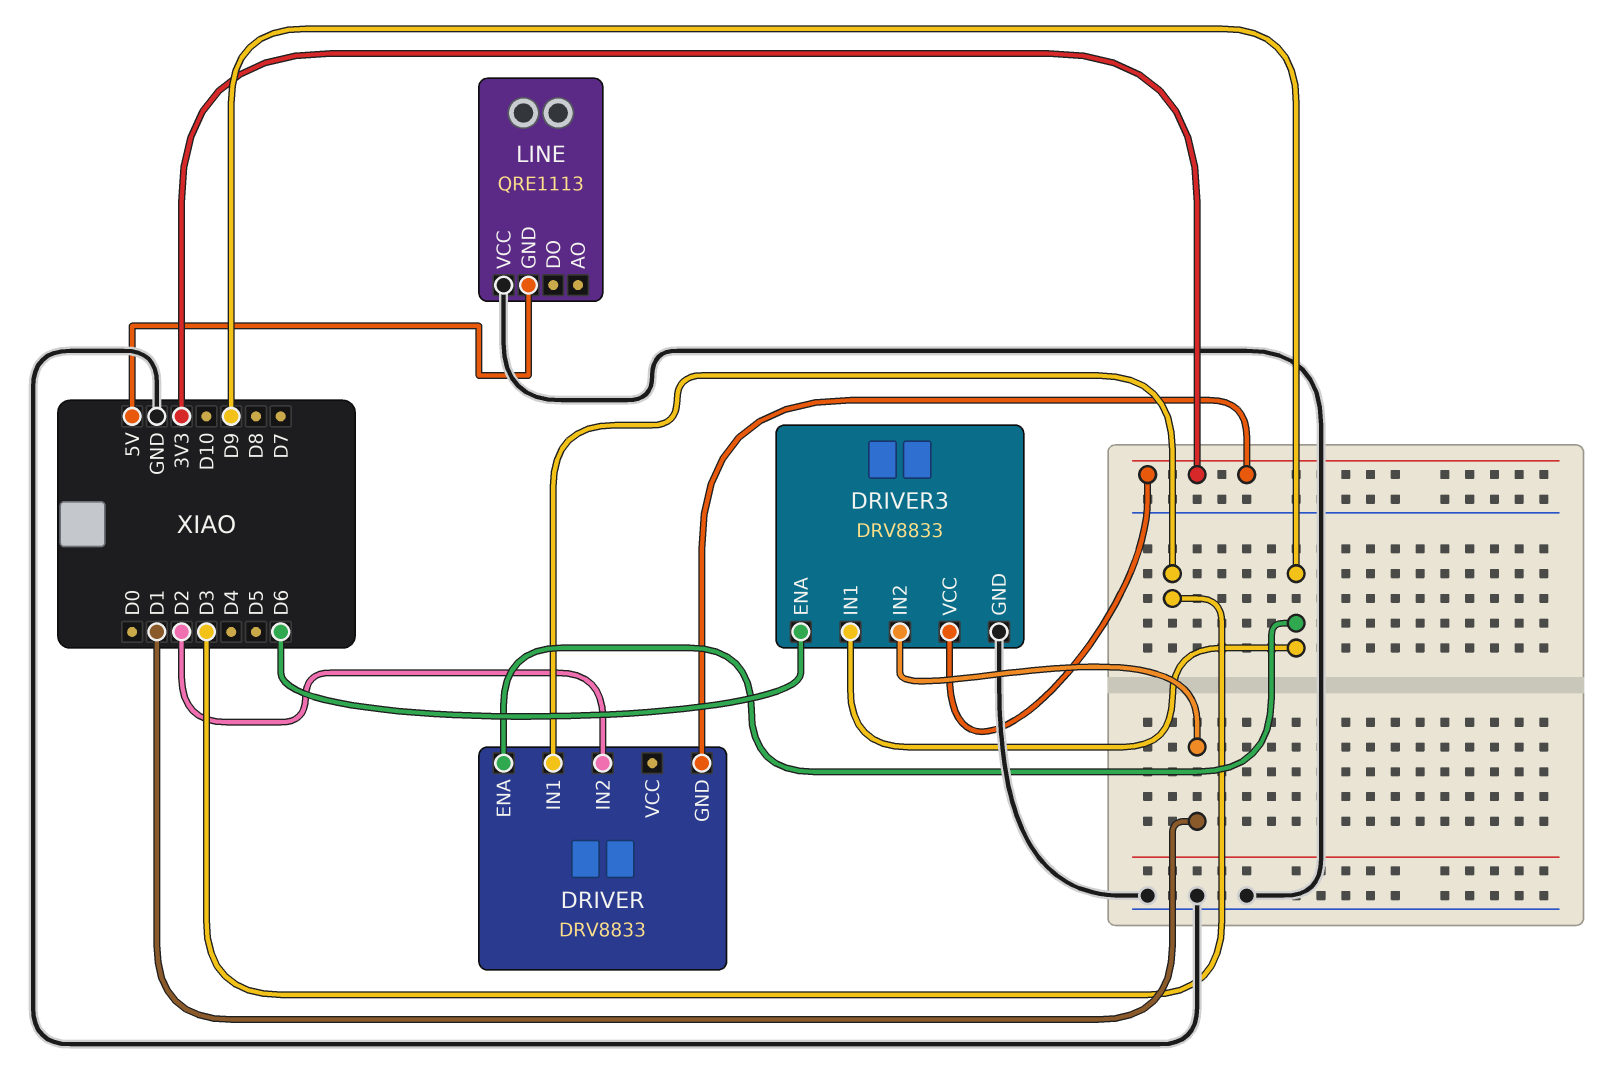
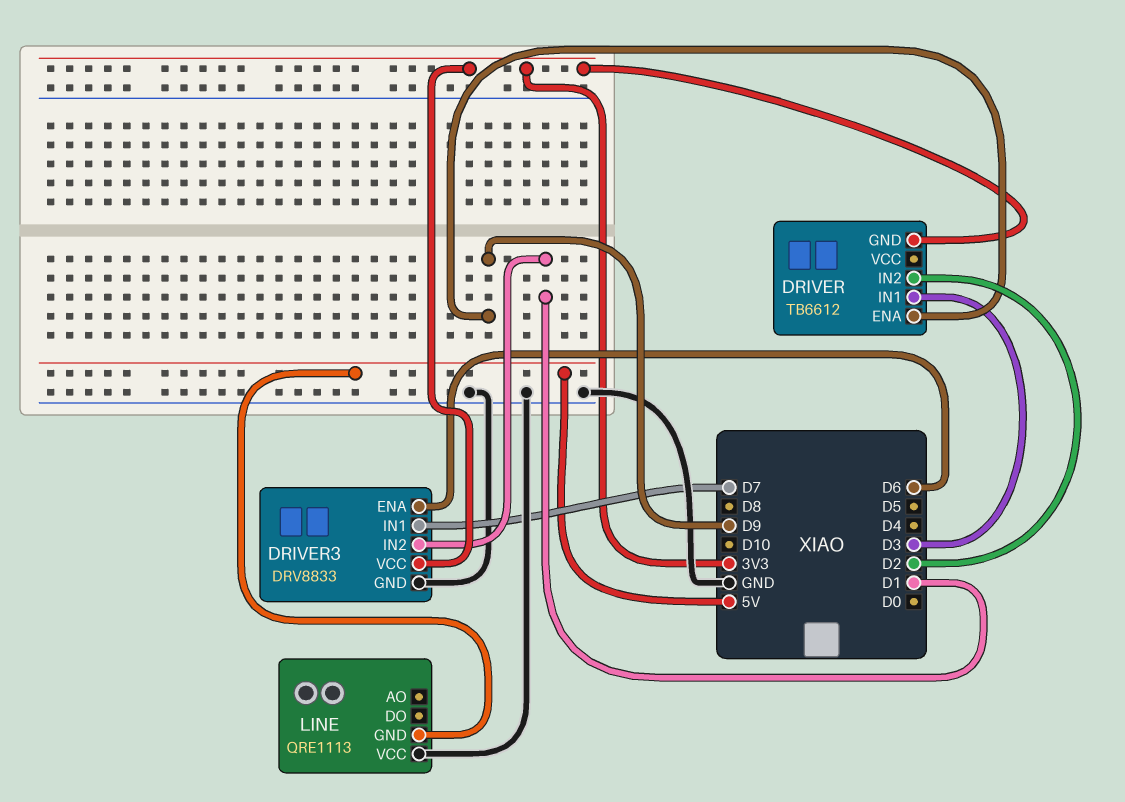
DRIVER: DRV8833 -> TB6612
DRIVER3 pin IN1: D9 -> D7

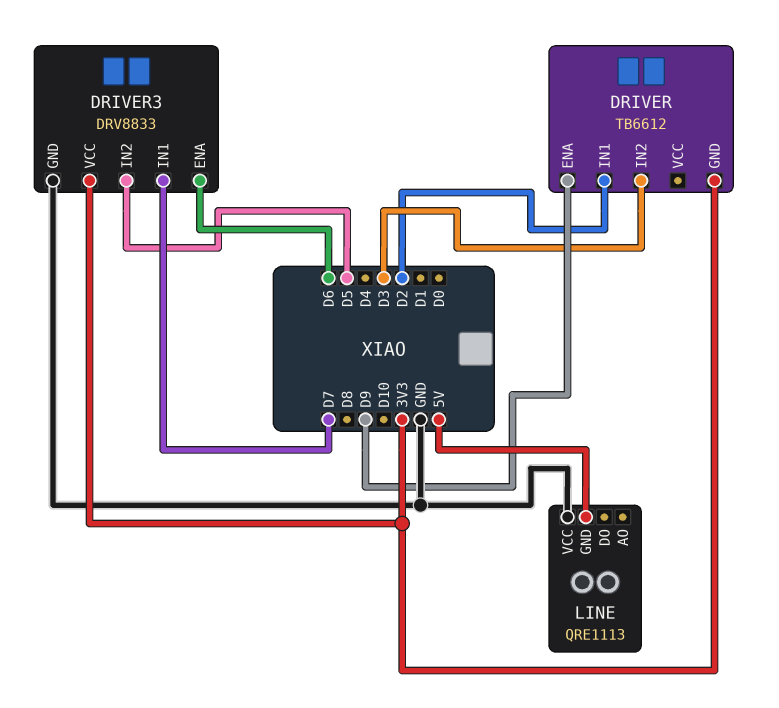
DRIVER pin IN1: D3 -> D2
DRIVER pin IN2: D2 -> D3
DRIVER3 pin IN2: D1 -> D5

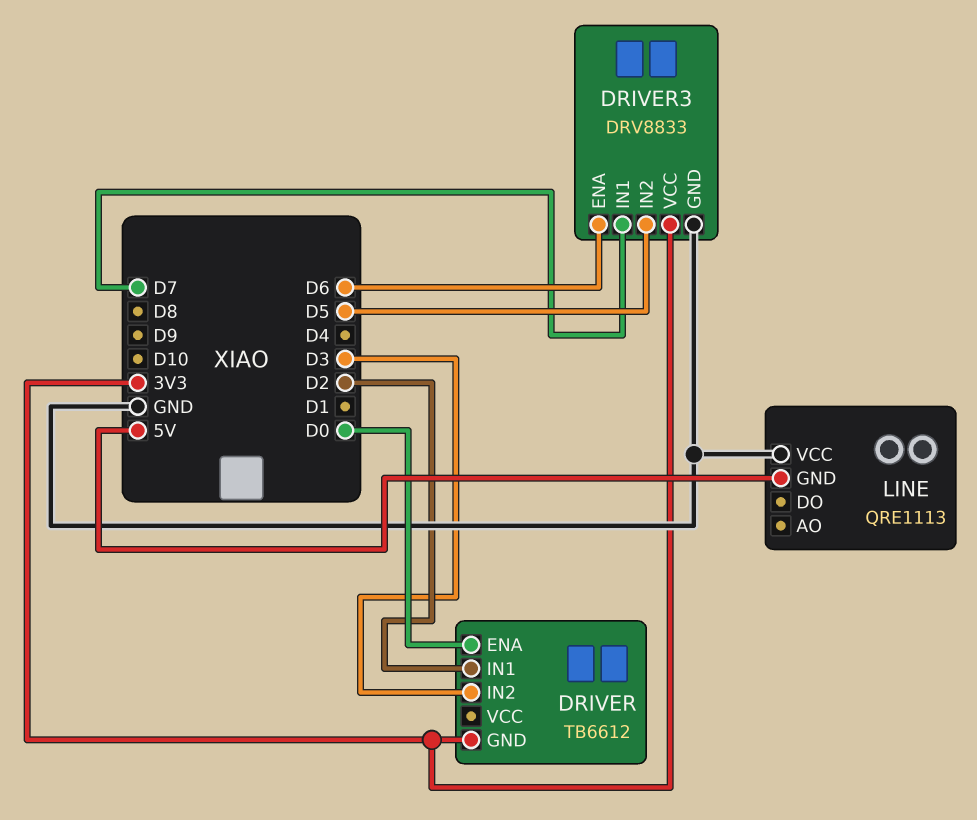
DRIVER pin ENA: D9 -> D0

